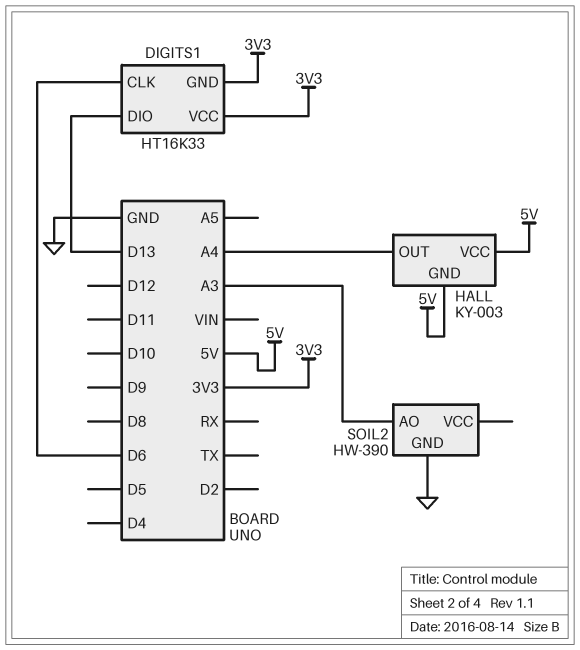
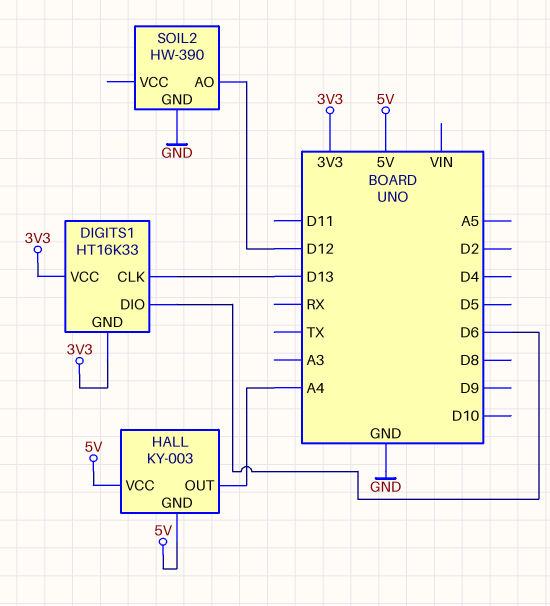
DIGITS1 pin CLK: D6 -> D13
DIGITS1 pin DIO: D13 -> D6
SOIL2 pin AO: A3 -> D12

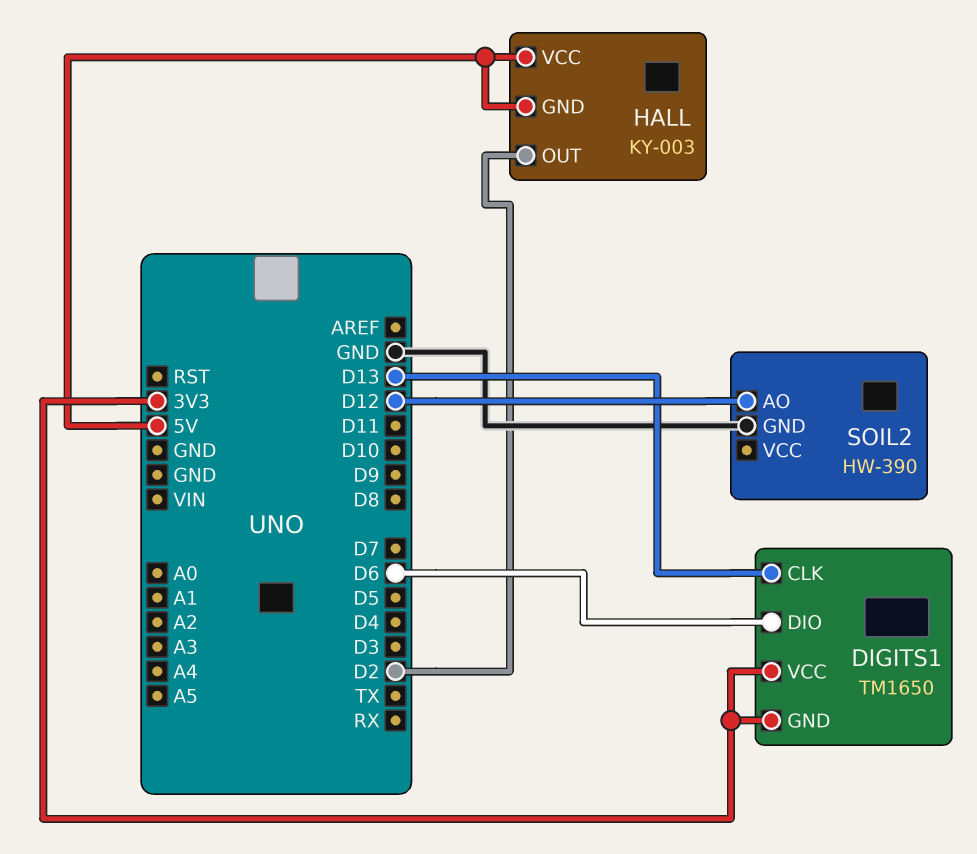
DIGITS1: HT16K33 -> TM1650
HALL pin OUT: A4 -> D2

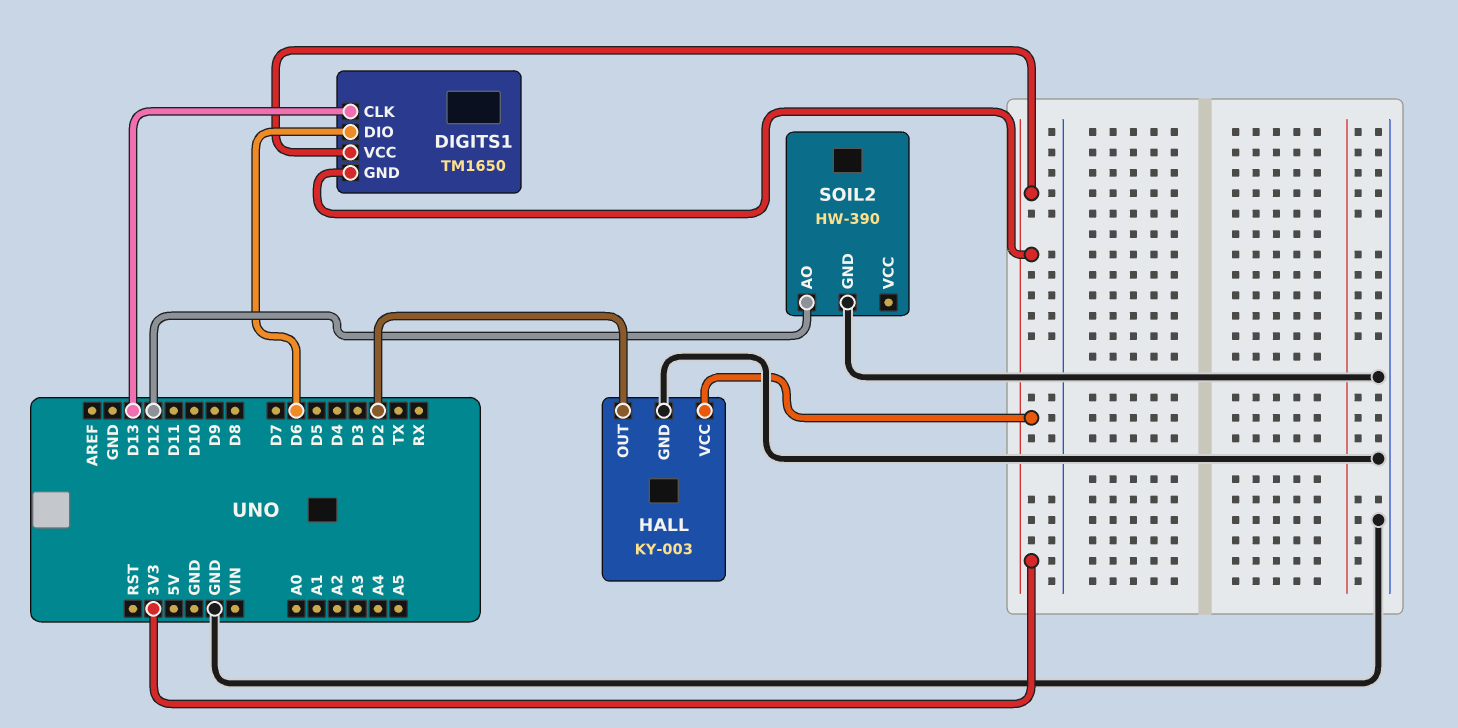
HALL pin GND: 5V -> GND
HALL pin VCC: 5V -> 3V3

